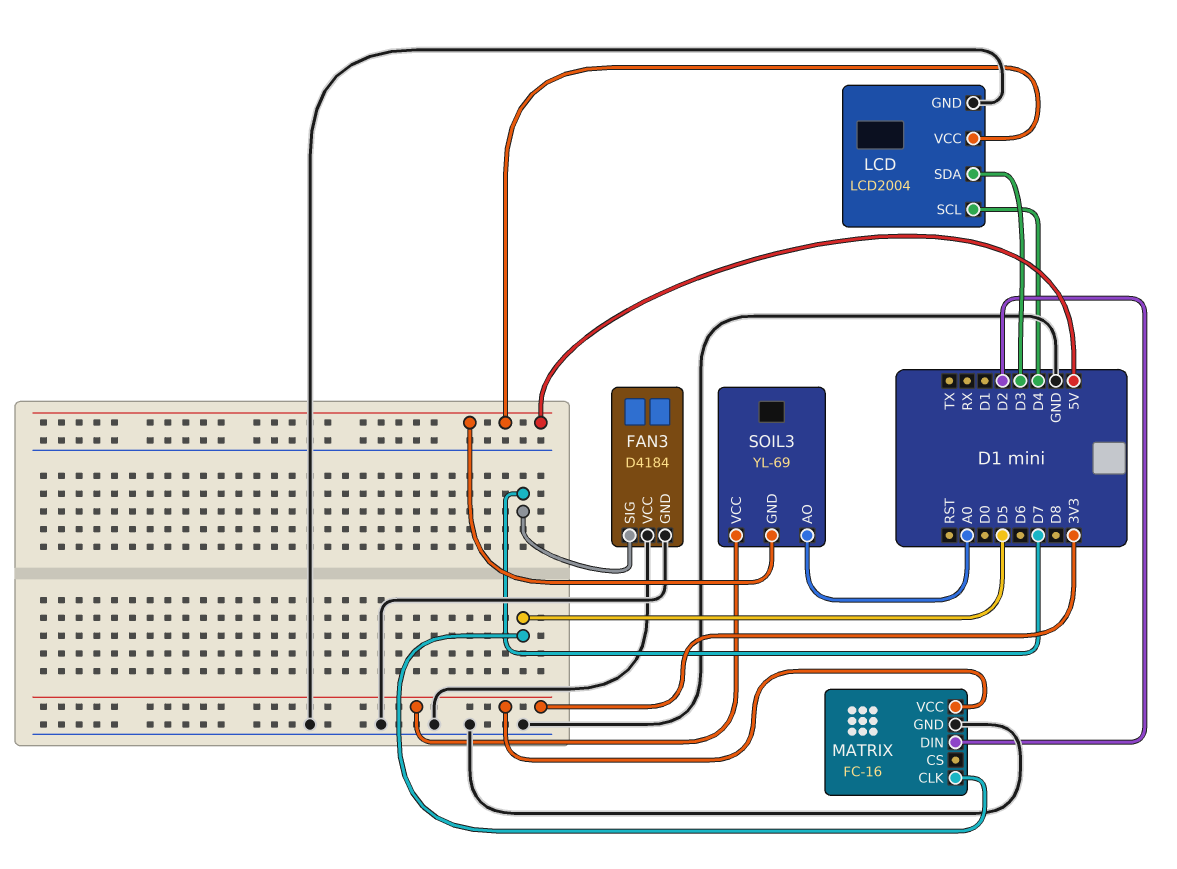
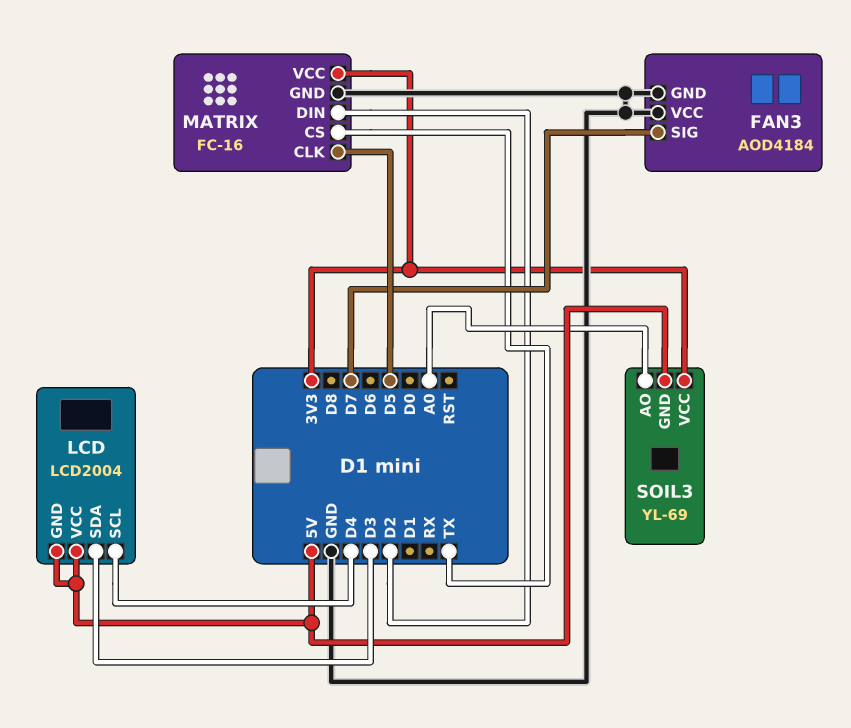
FAN3: D4184 -> AOD4184
LCD pin GND: GND -> 5V
MATRIX pin CS: none -> TX

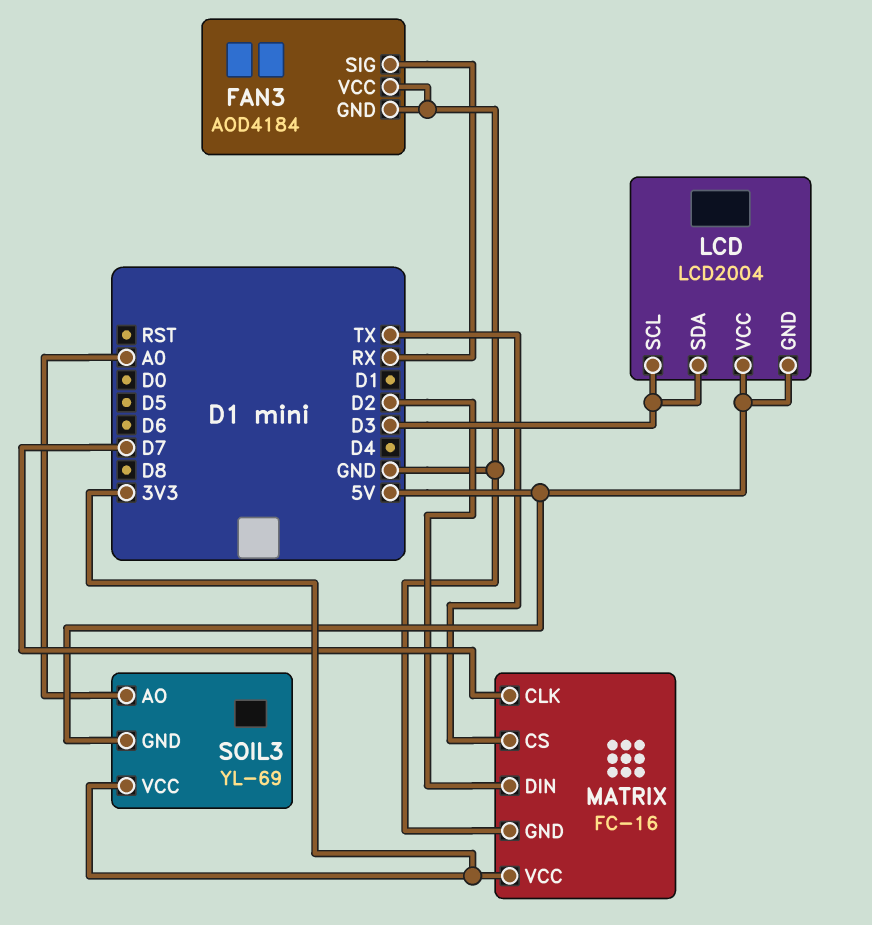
FAN3 pin SIG: D7 -> RX
LCD pin SCL: D4 -> D3
MATRIX pin CLK: D5 -> D7

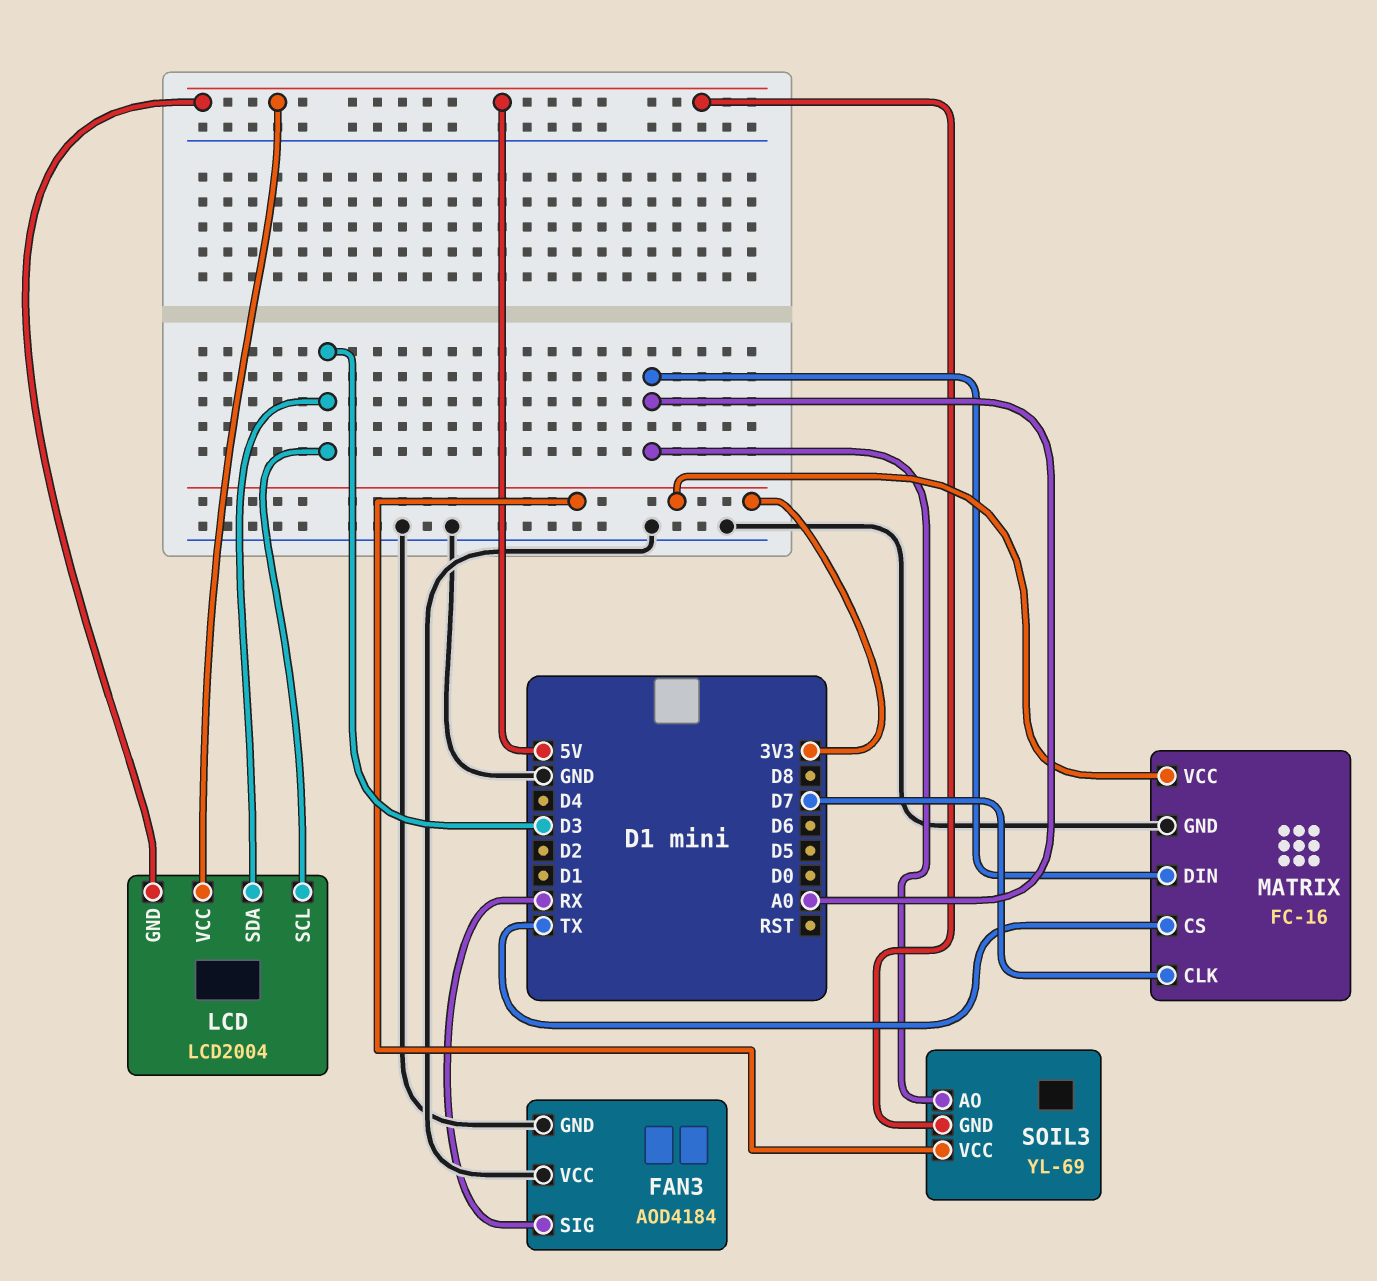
MATRIX pin DIN: D2 -> A0

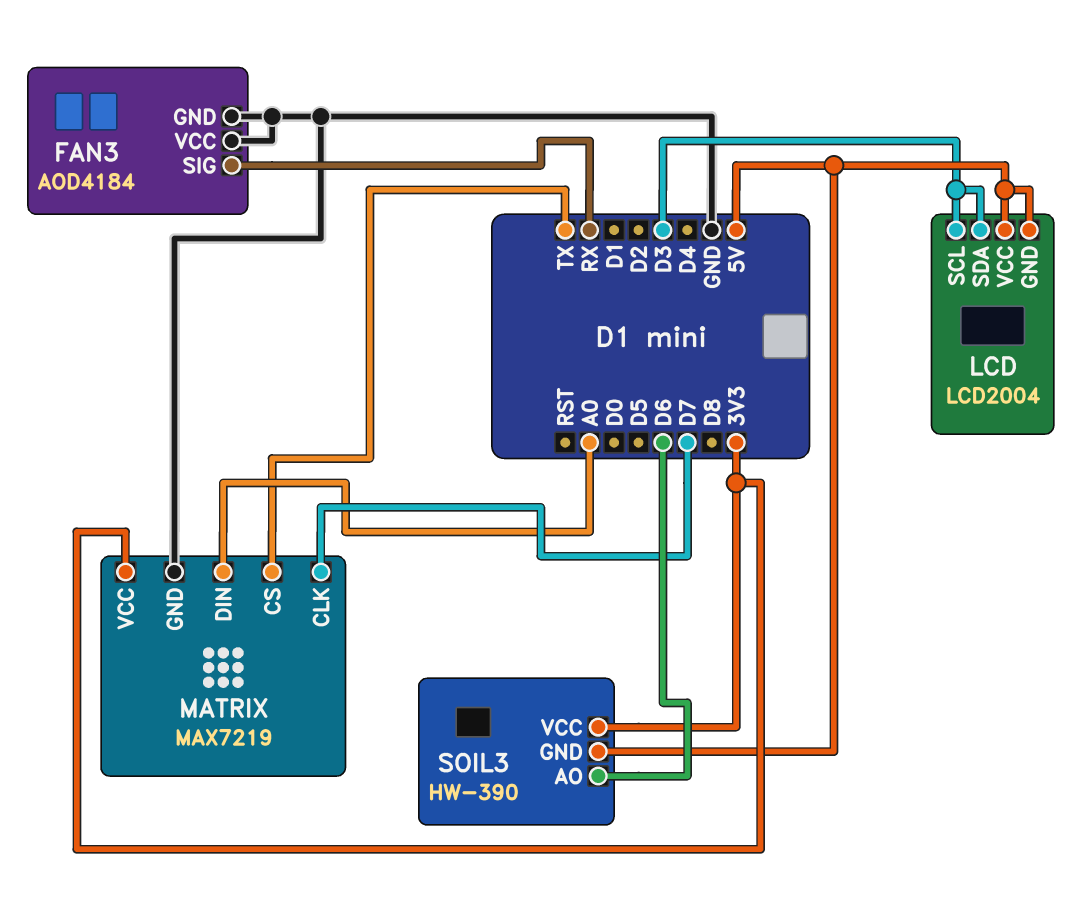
MATRIX: FC-16 -> MAX7219
SOIL3: YL-69 -> HW-390
SOIL3 pin AO: A0 -> D6

